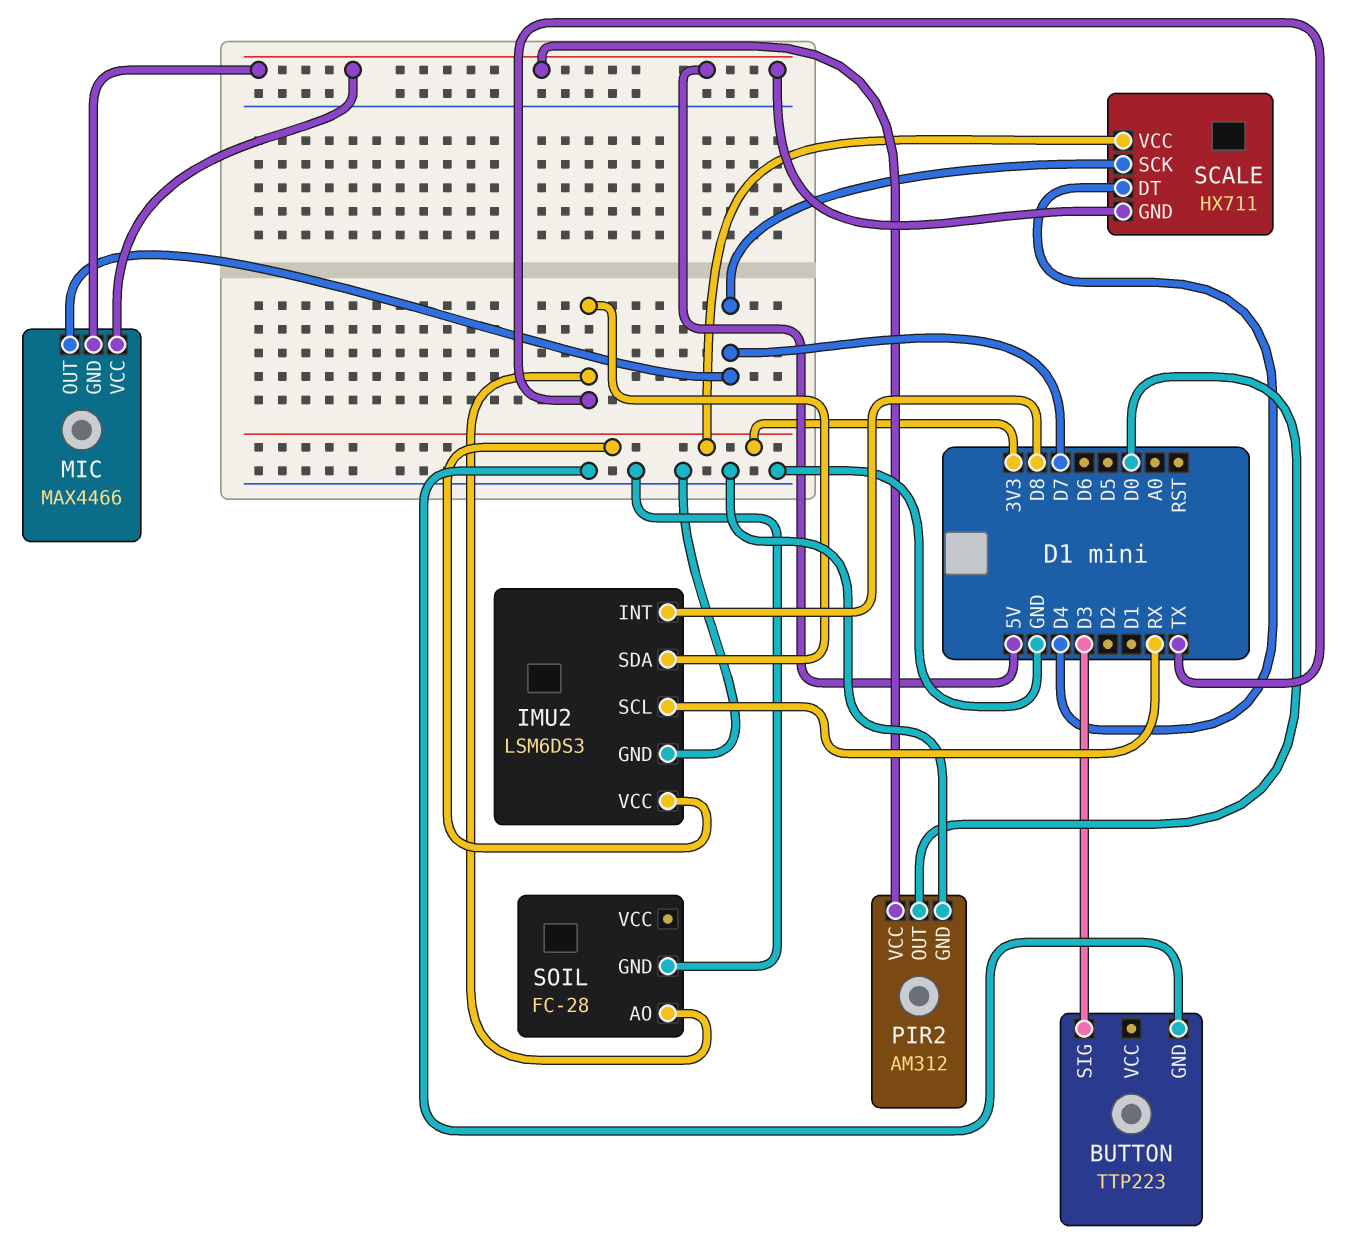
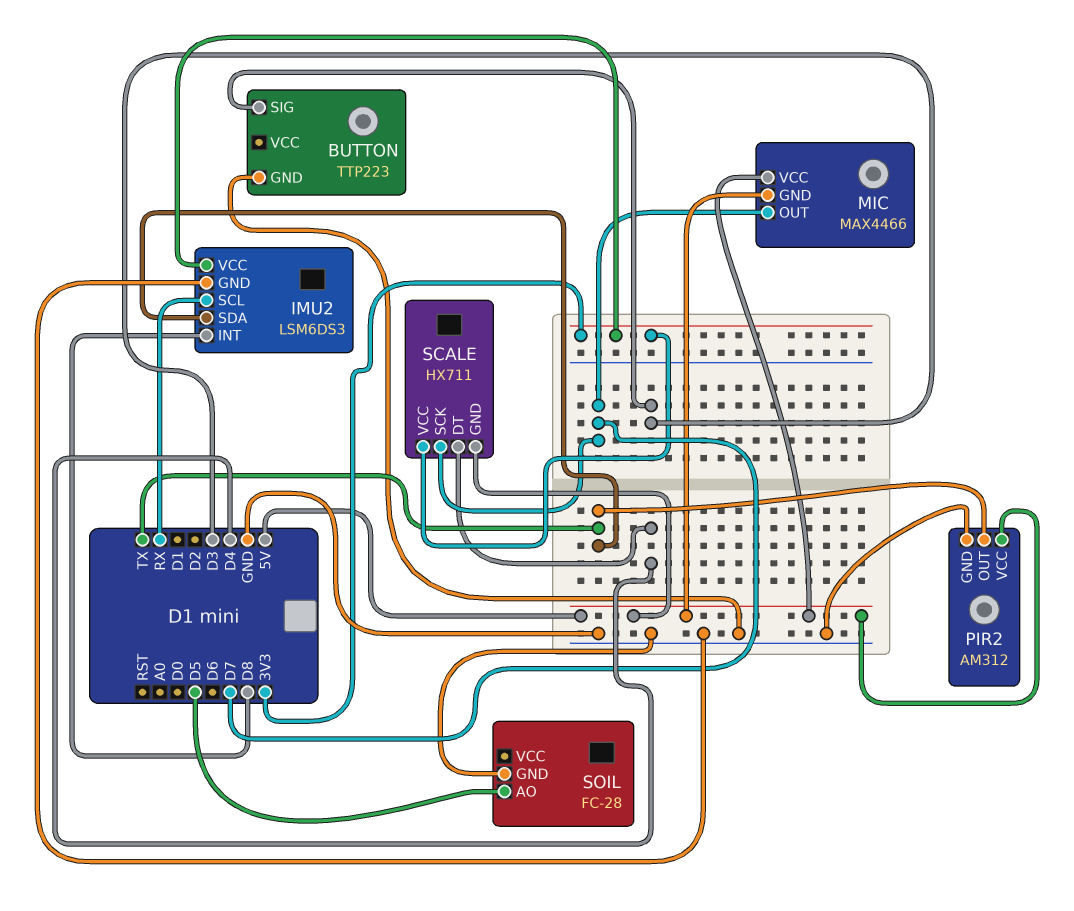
PIR2 pin OUT: D0 -> TX
SOIL pin AO: TX -> D5

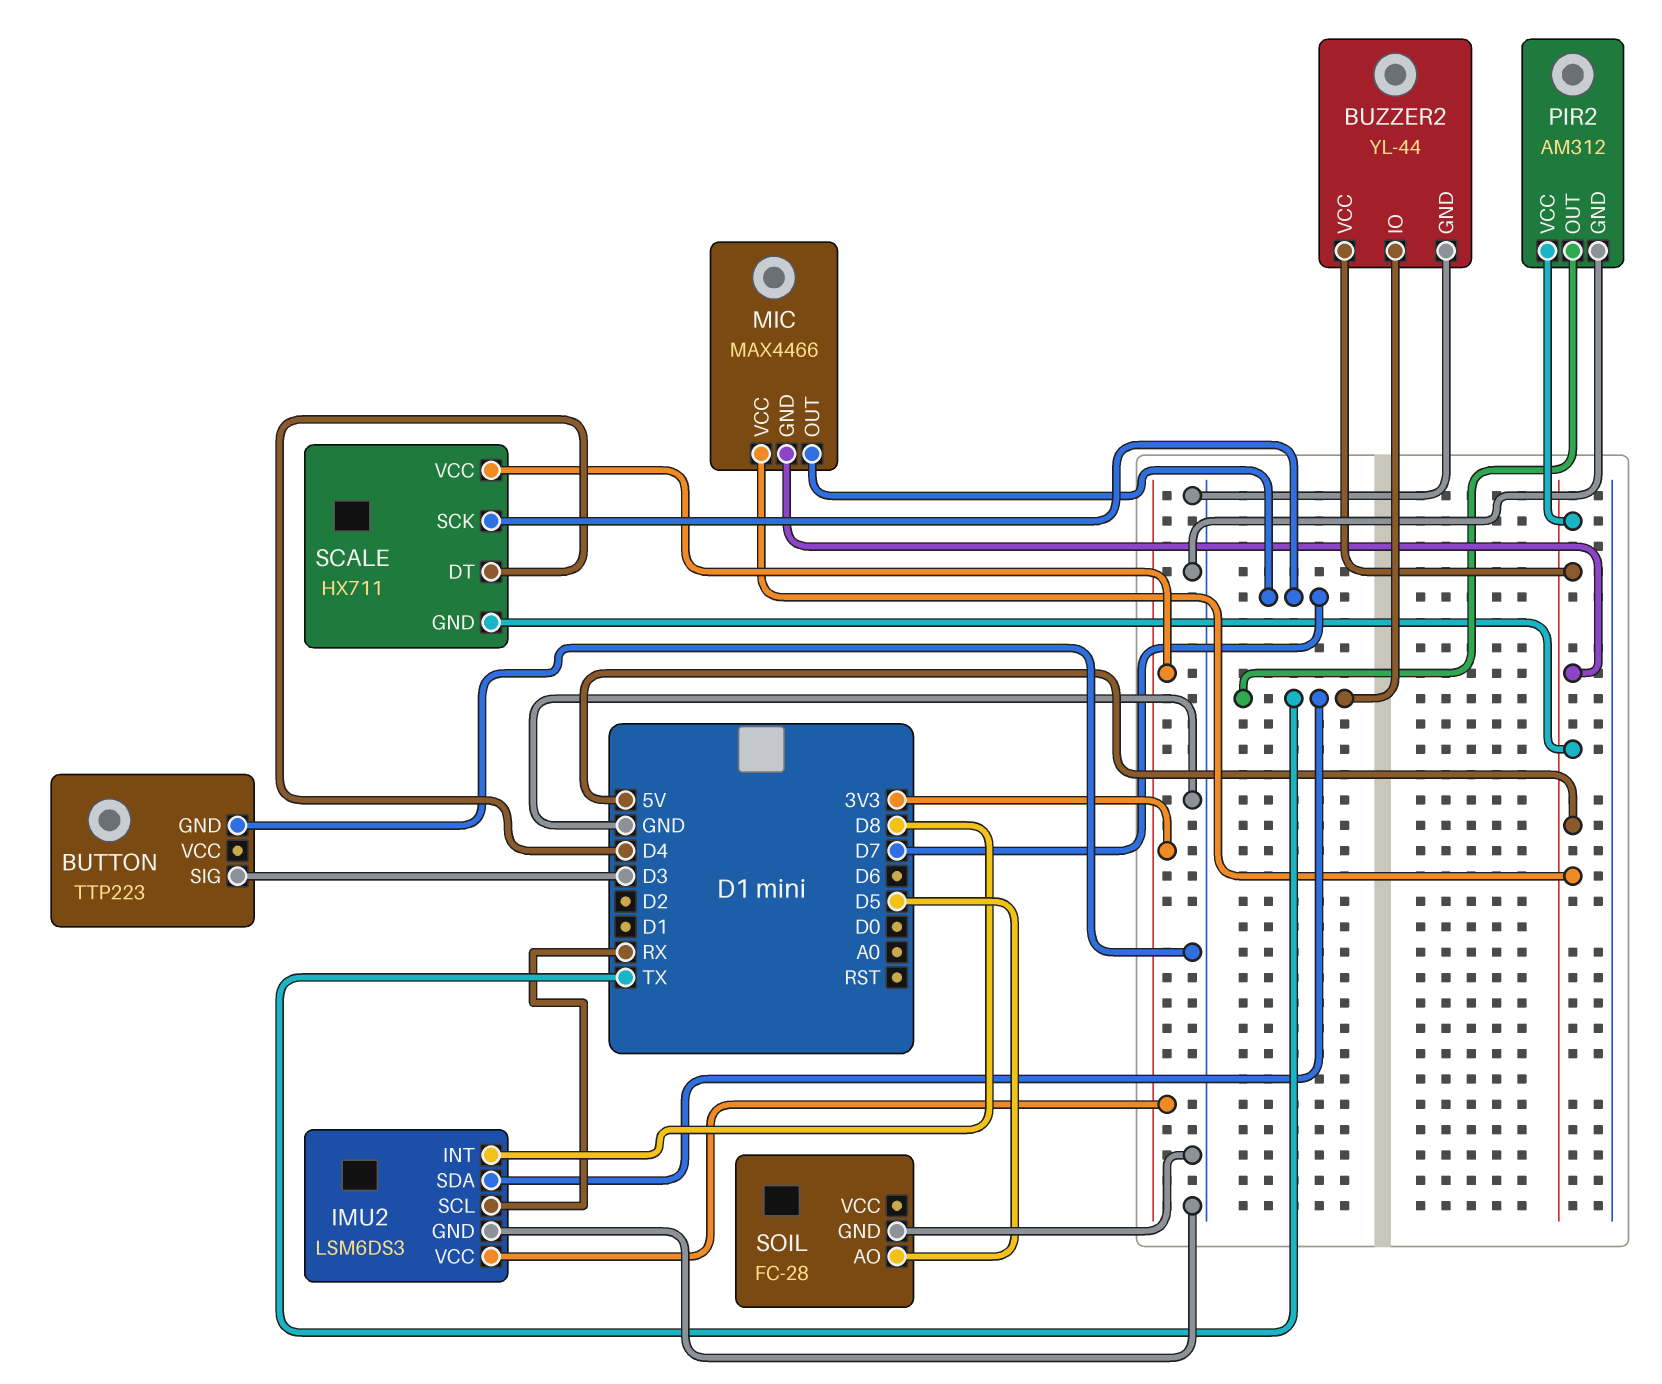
BUZZER2: none -> YL-44
BUZZER2 pin GND: none -> GND
BUZZER2 pin IO: none -> TX
BUZZER2 pin VCC: none -> 5V

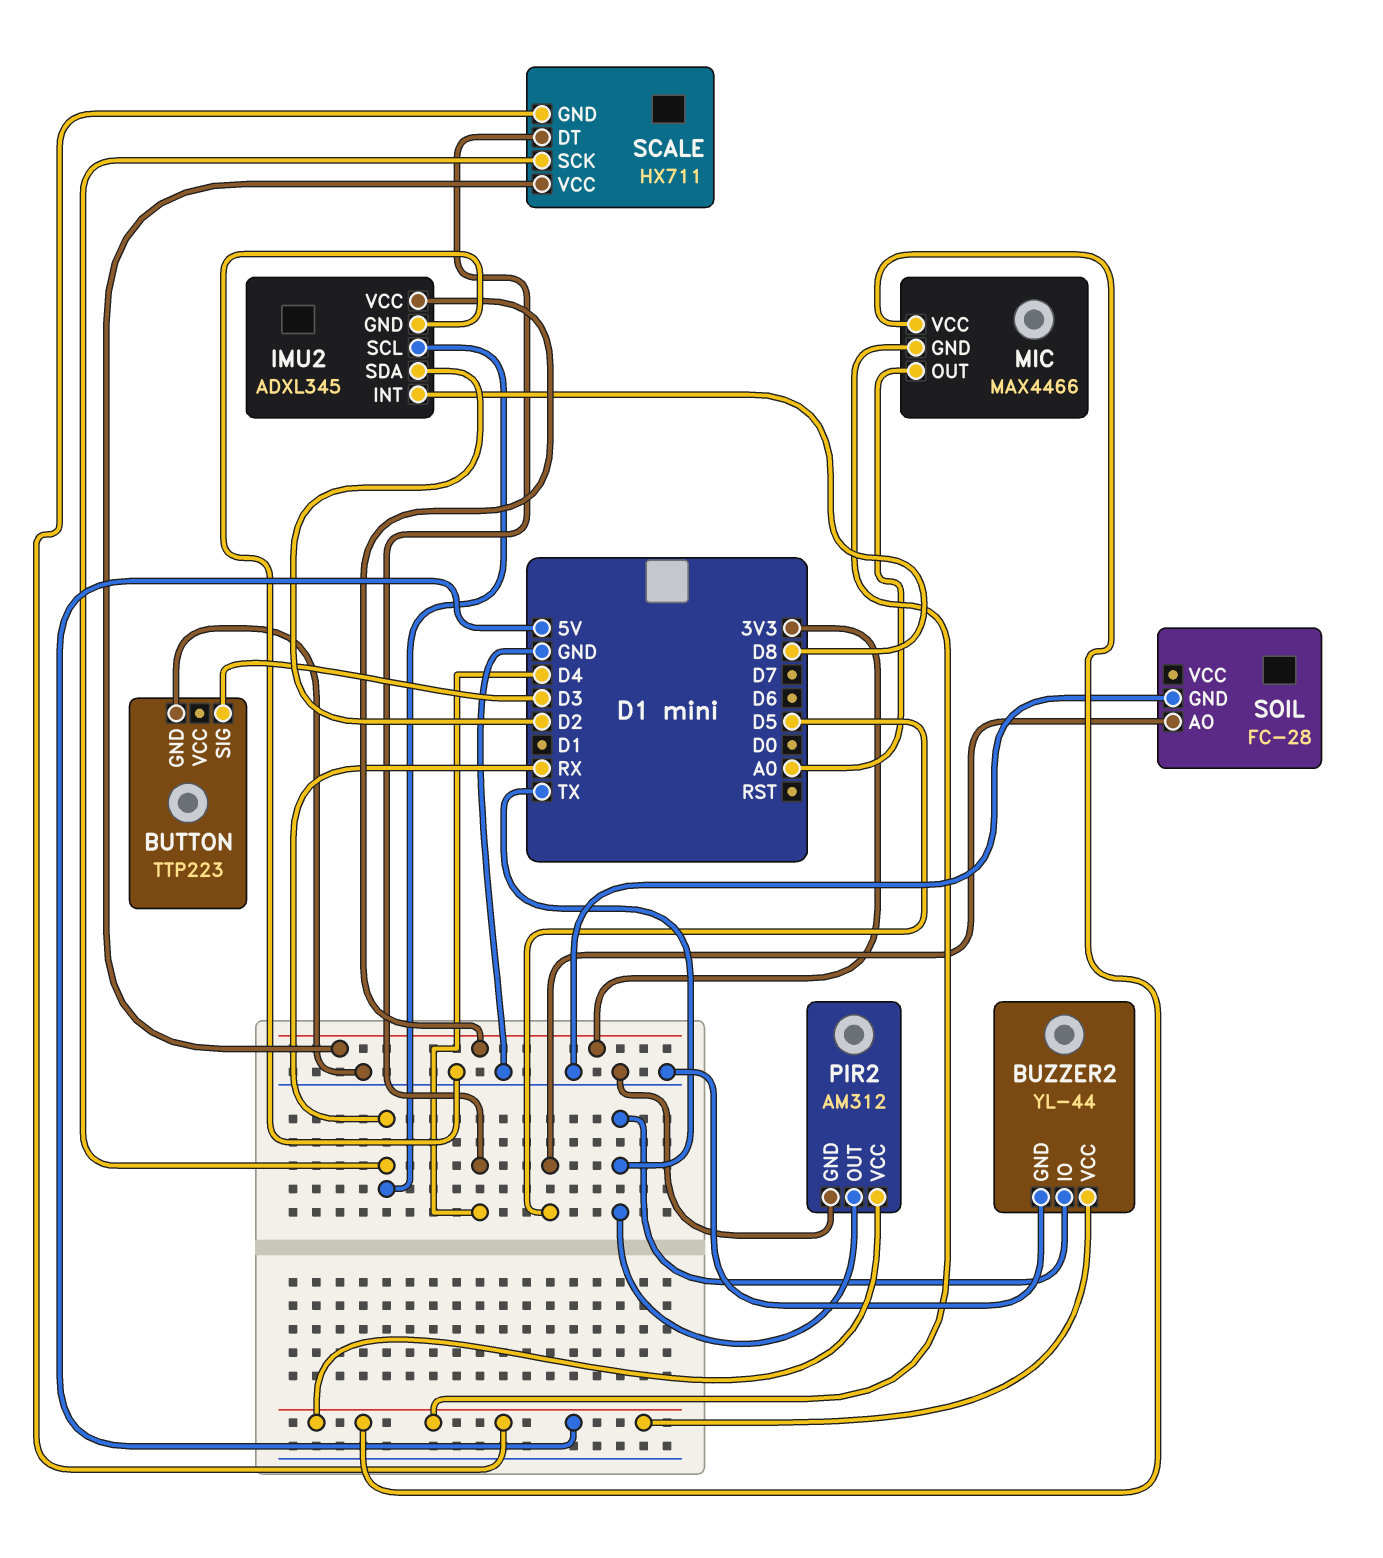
IMU2: LSM6DS3 -> ADXL345
IMU2 pin SDA: TX -> D2
MIC pin OUT: D7 -> A0
SCALE pin SCK: D7 -> RX

